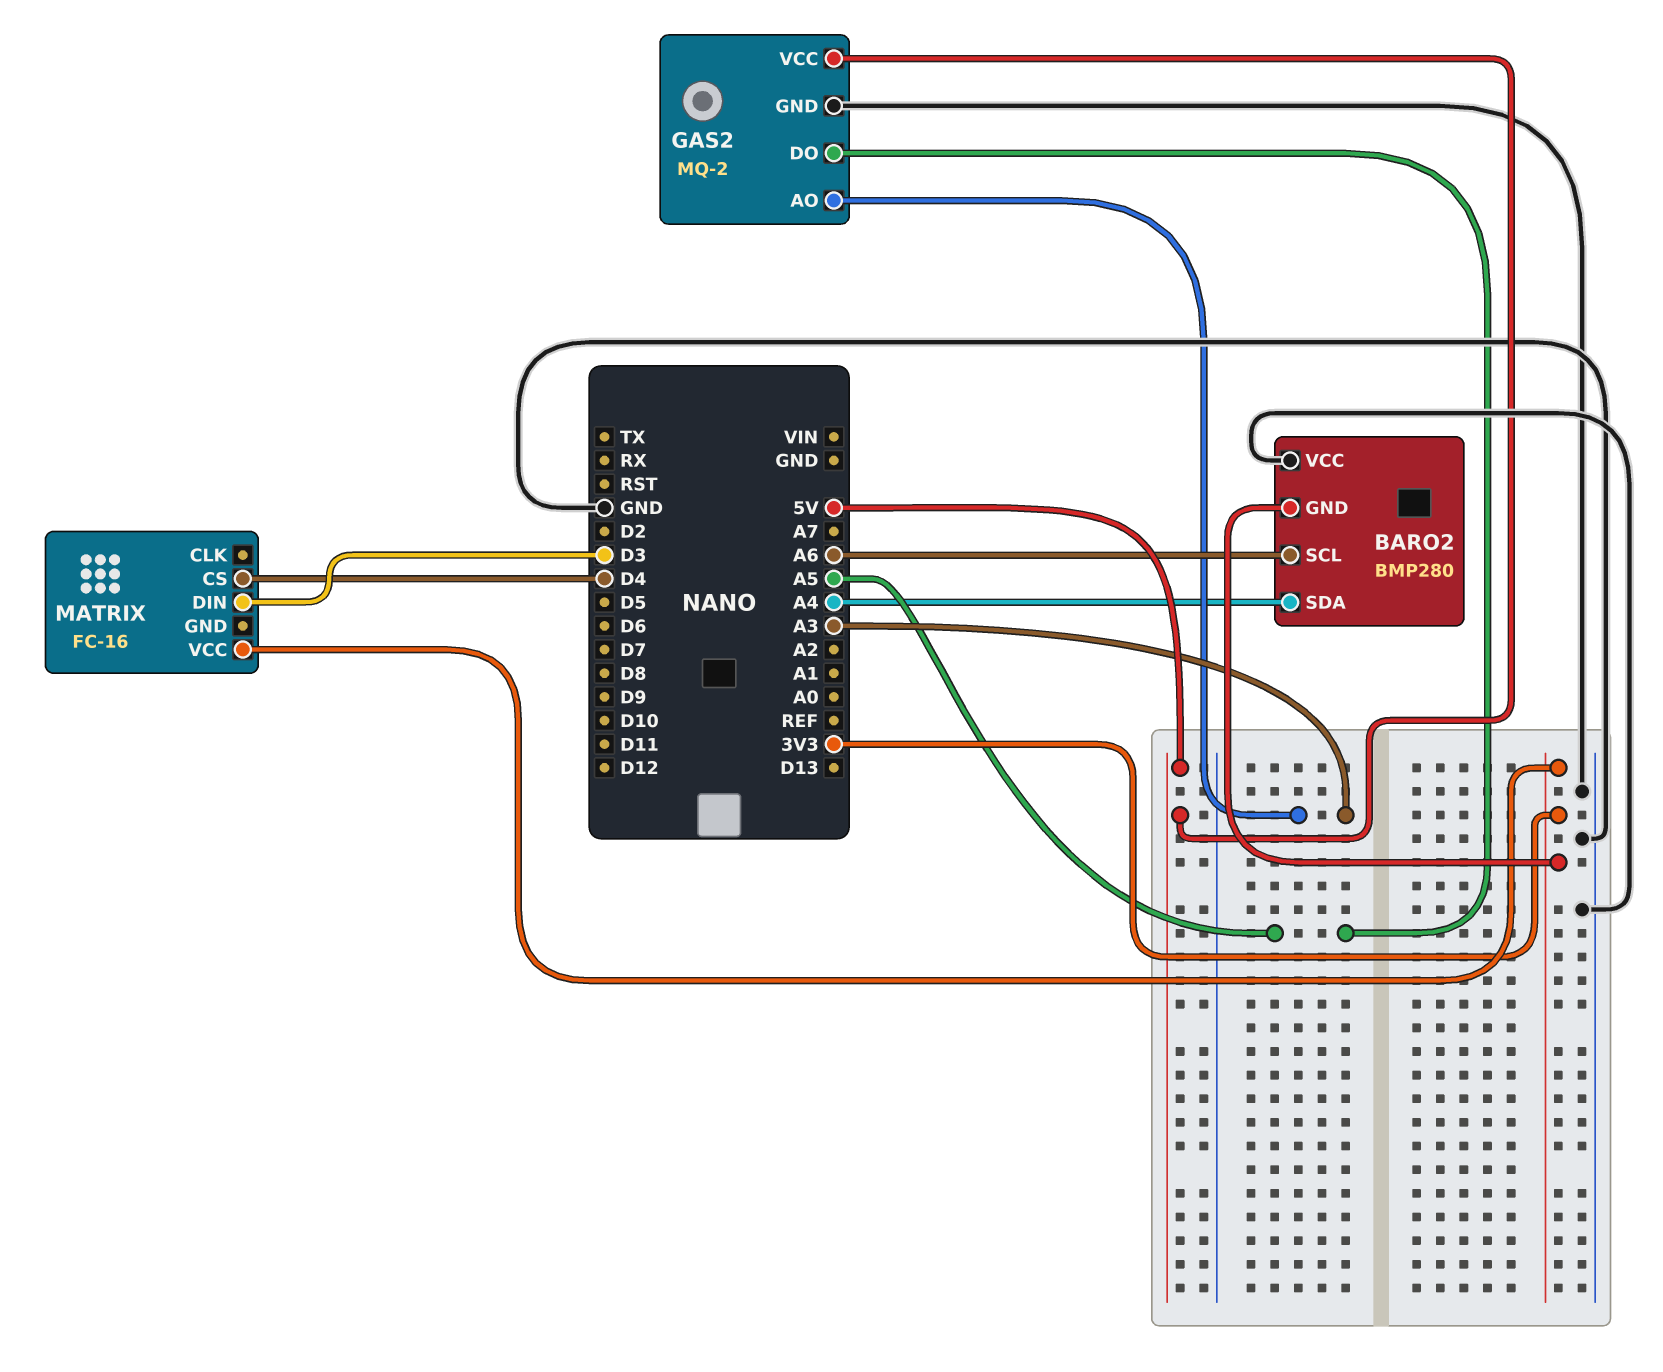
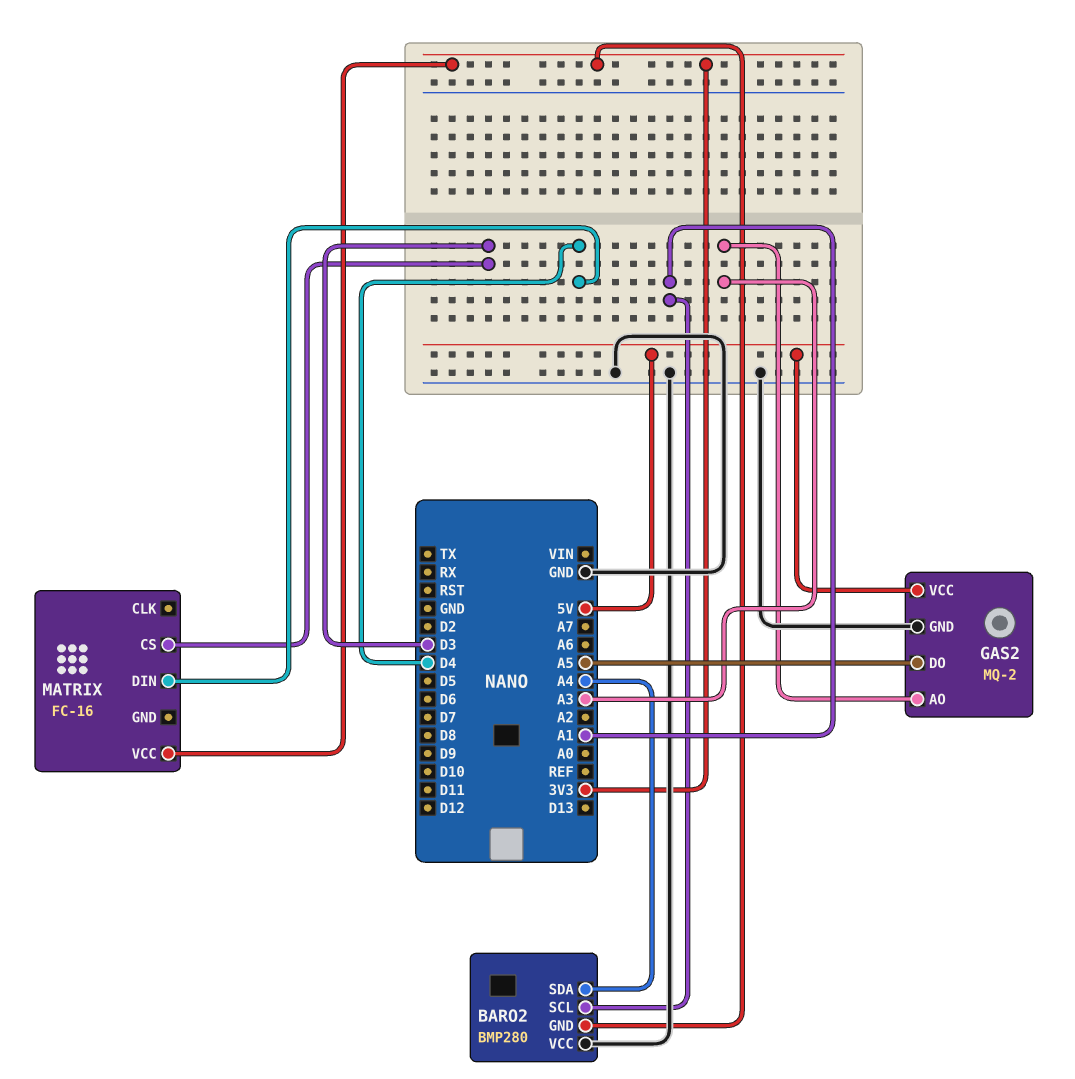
BARO2 pin SCL: A6 -> A1
MATRIX pin CS: D4 -> D3
MATRIX pin DIN: D3 -> D4

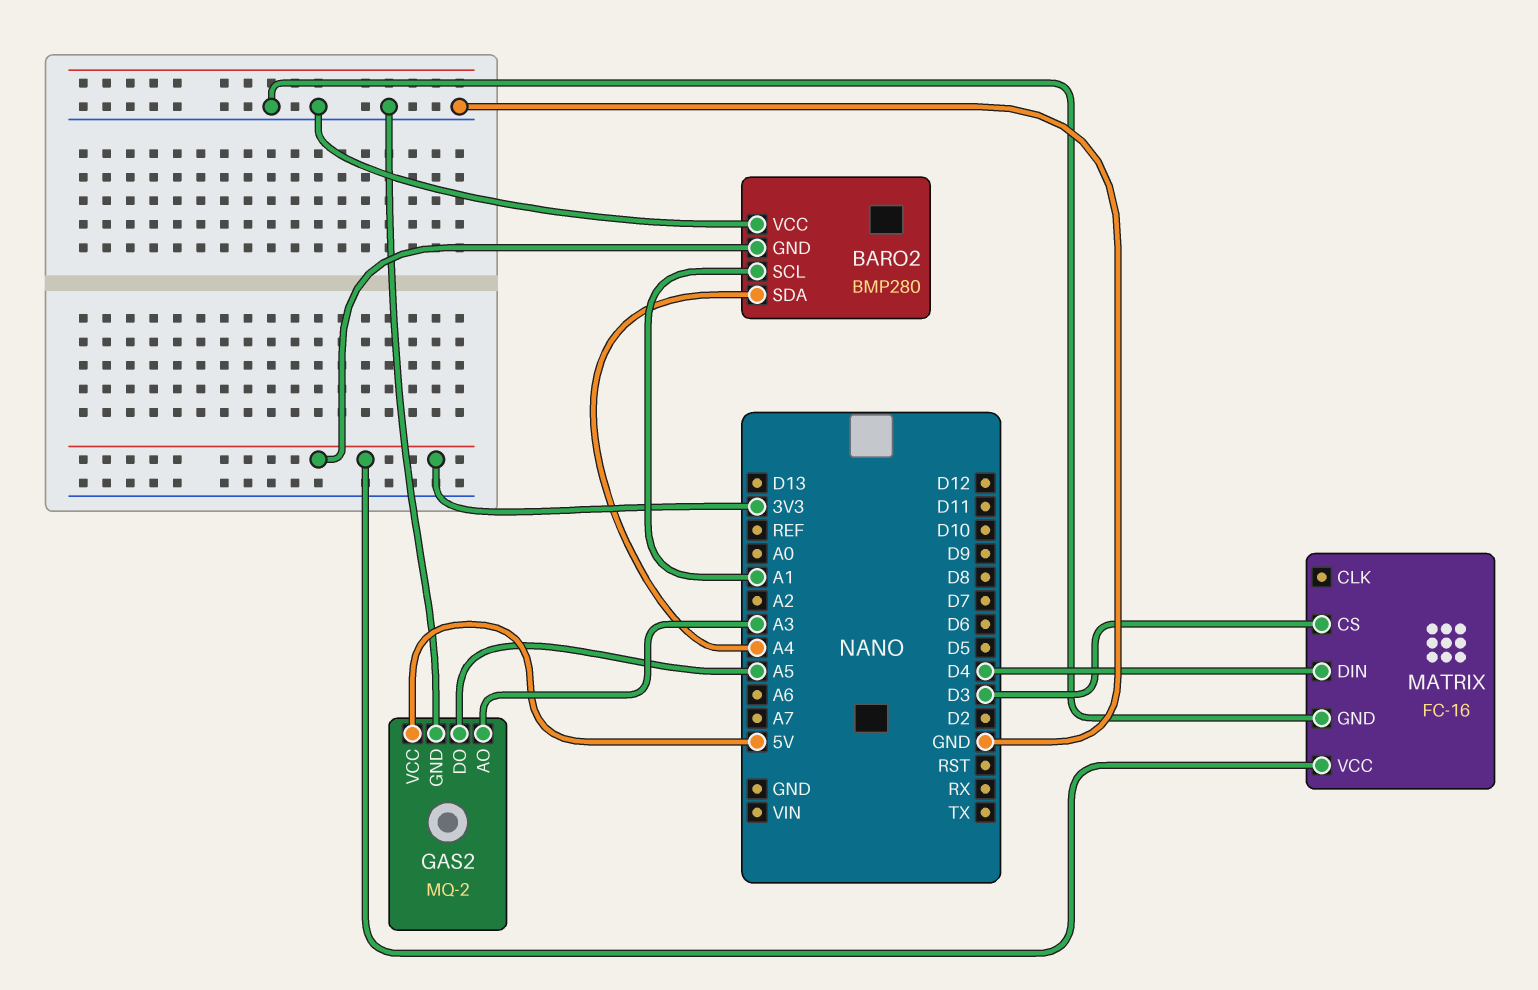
MATRIX pin GND: none -> GND

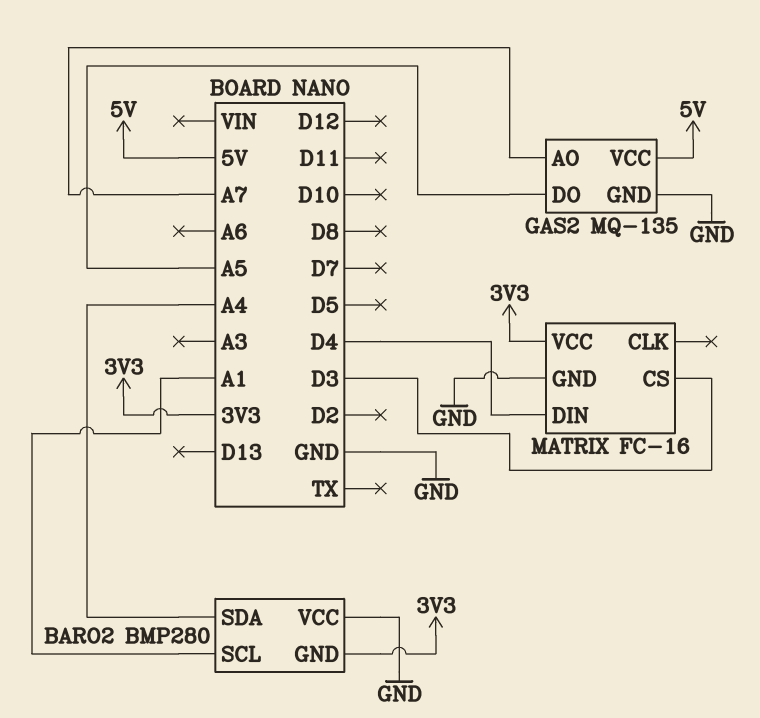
GAS2: MQ-2 -> MQ-135
GAS2 pin AO: A3 -> A7

